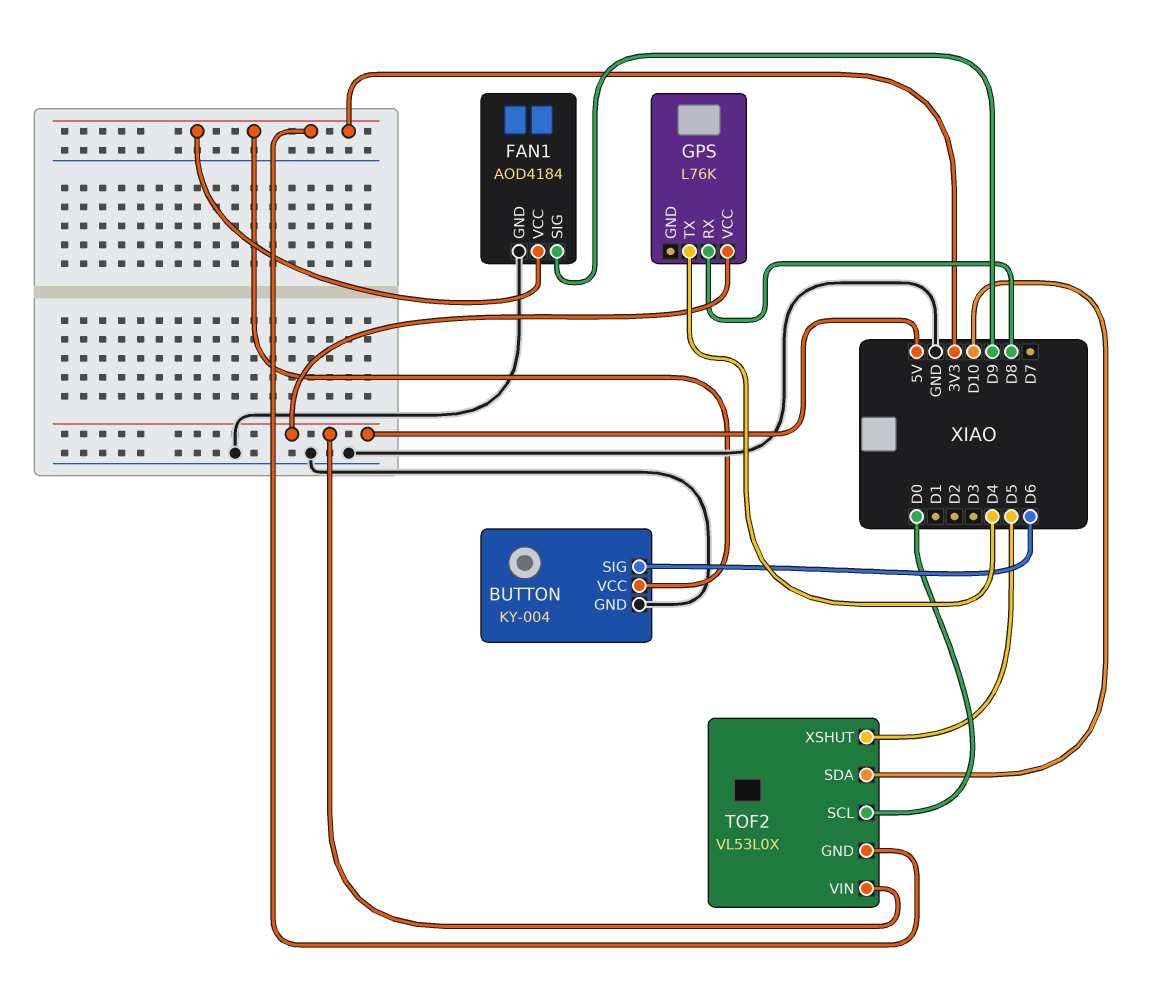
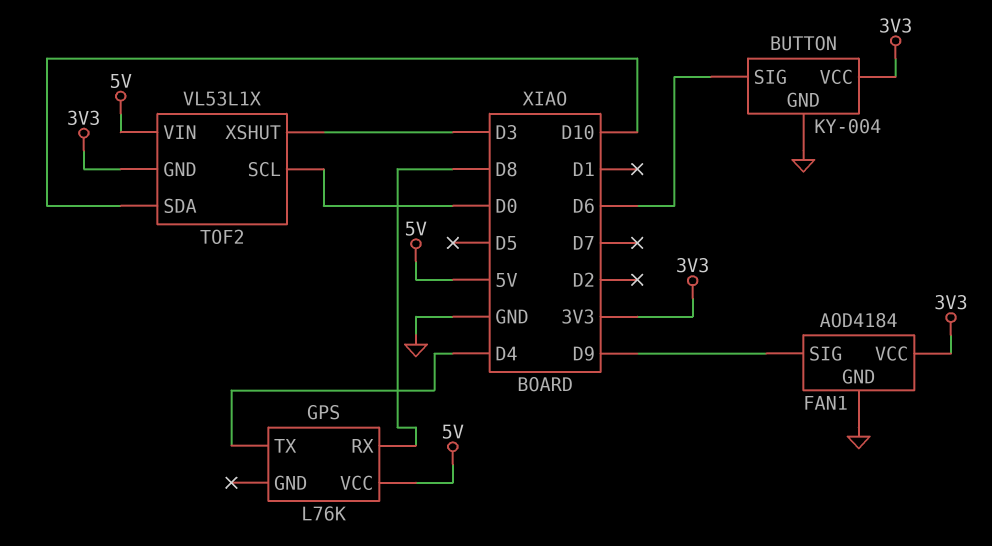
TOF2: VL53L0X -> VL53L1X
TOF2 pin XSHUT: D5 -> D3

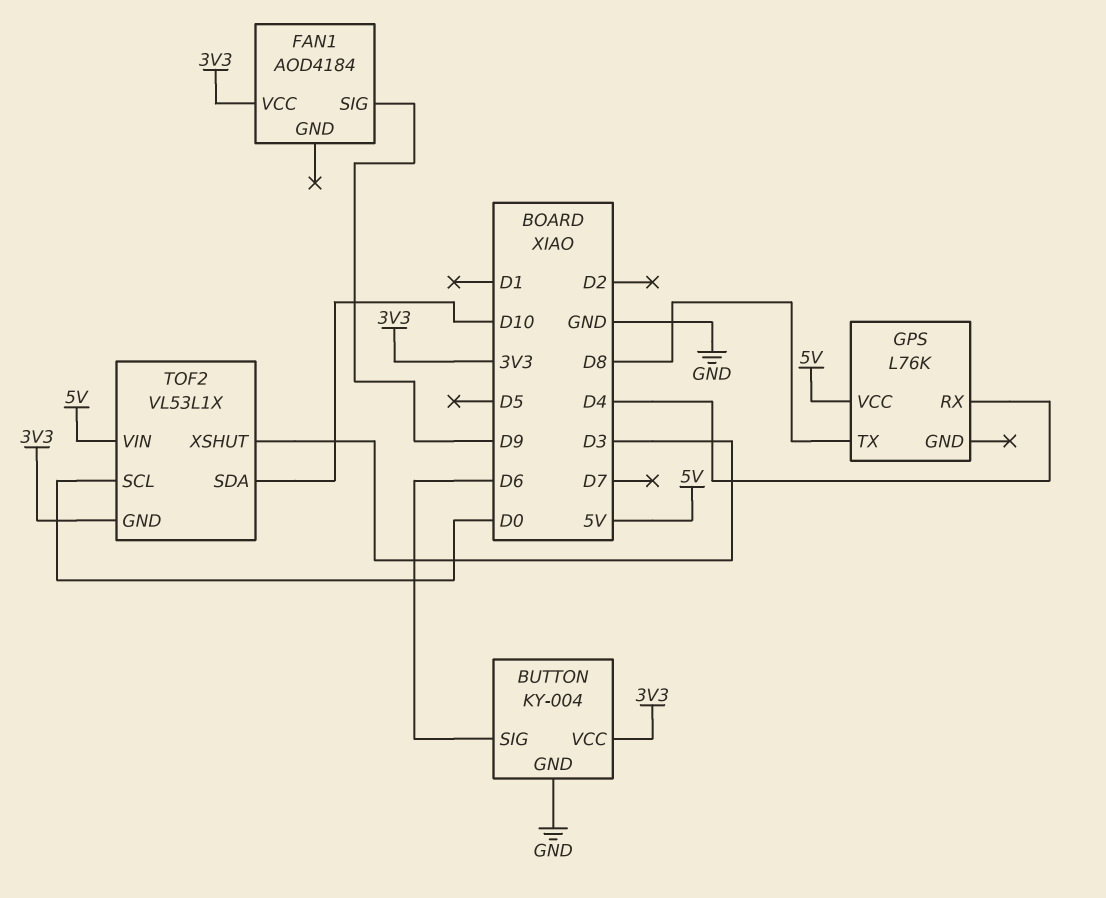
FAN1 pin GND: GND -> none
GPS pin RX: D8 -> D4
GPS pin TX: D4 -> D8

